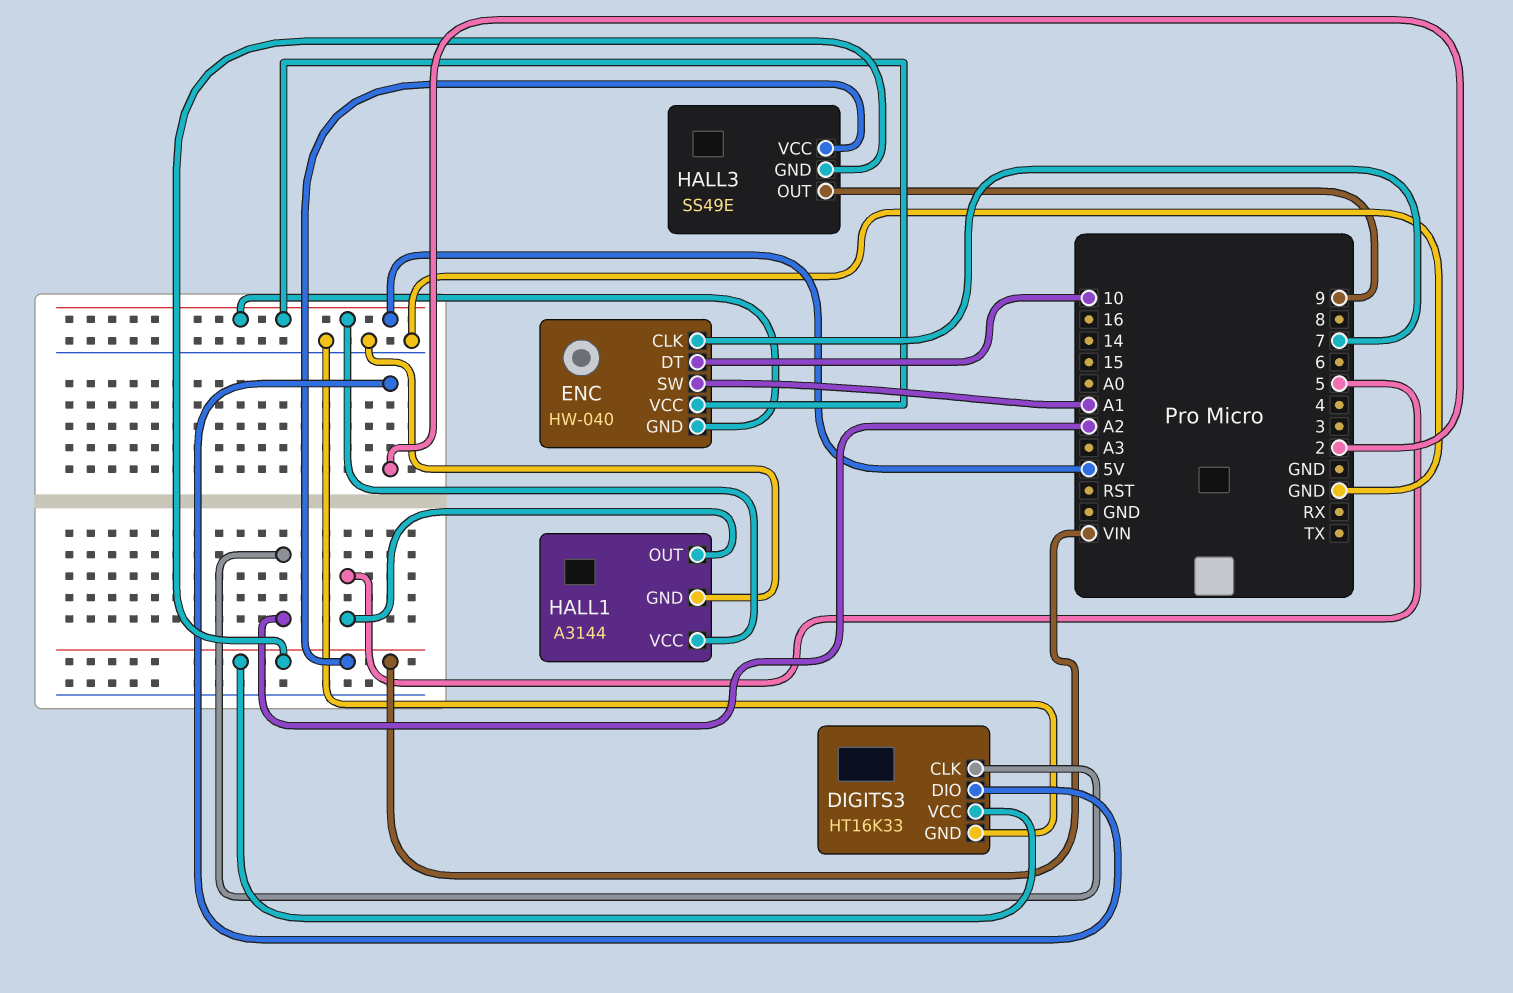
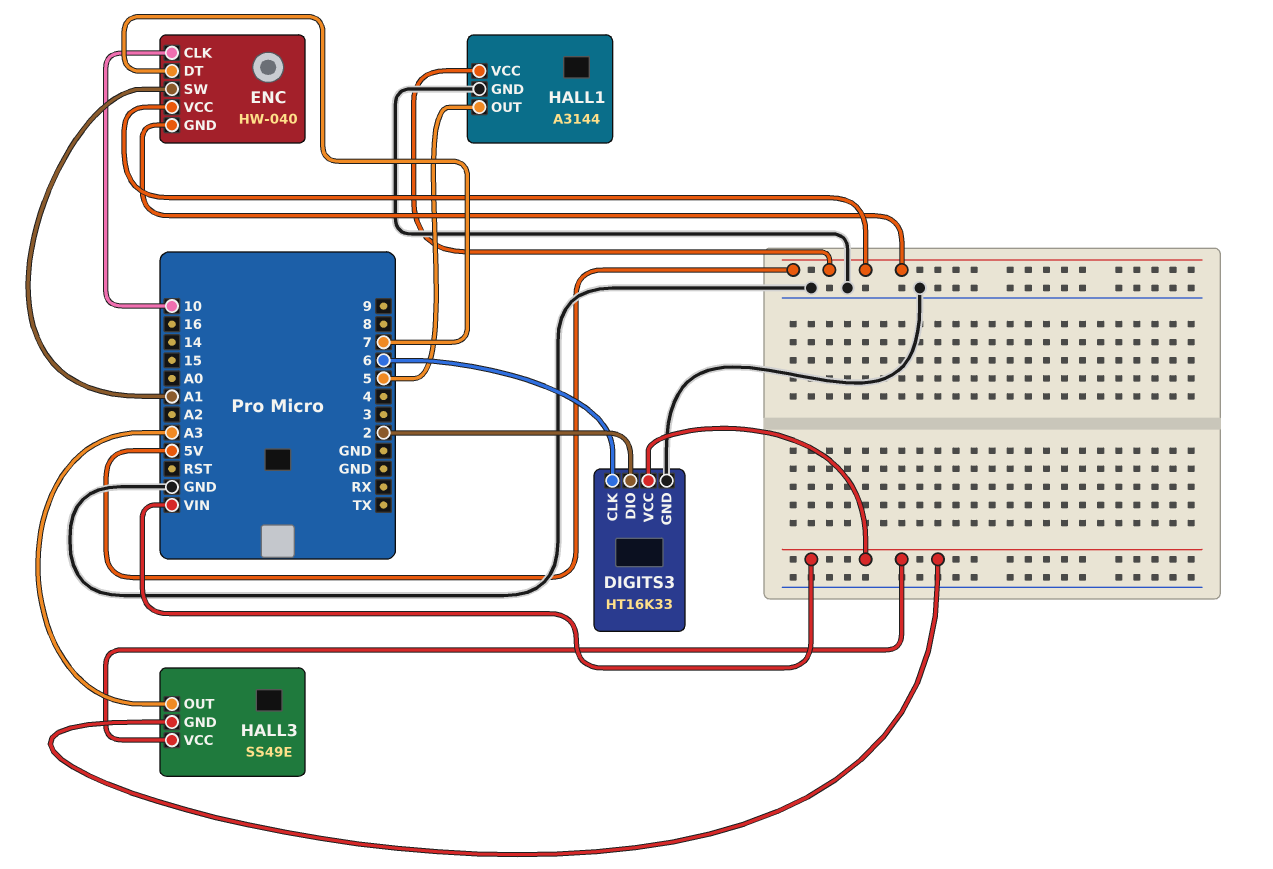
DIGITS3 pin CLK: A2 -> 6
ENC pin CLK: 7 -> 10
ENC pin DT: 10 -> 7
HALL3 pin OUT: 9 -> A3

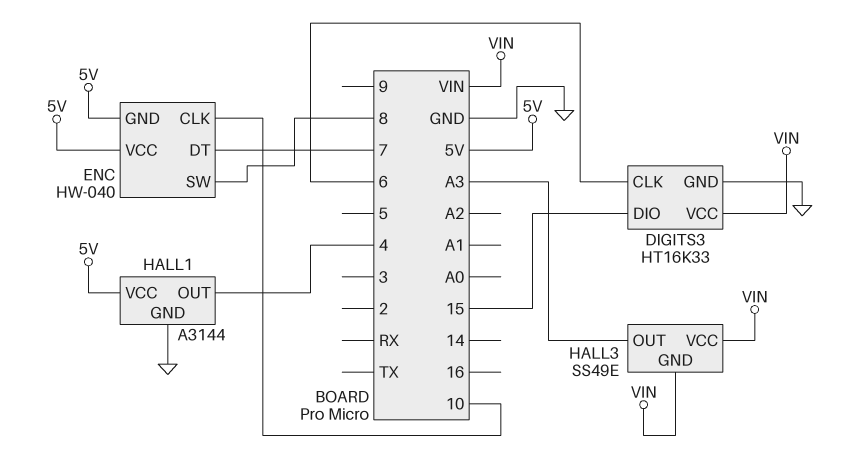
DIGITS3 pin DIO: 2 -> 15
ENC pin SW: A1 -> 8
HALL1 pin OUT: 5 -> 4

